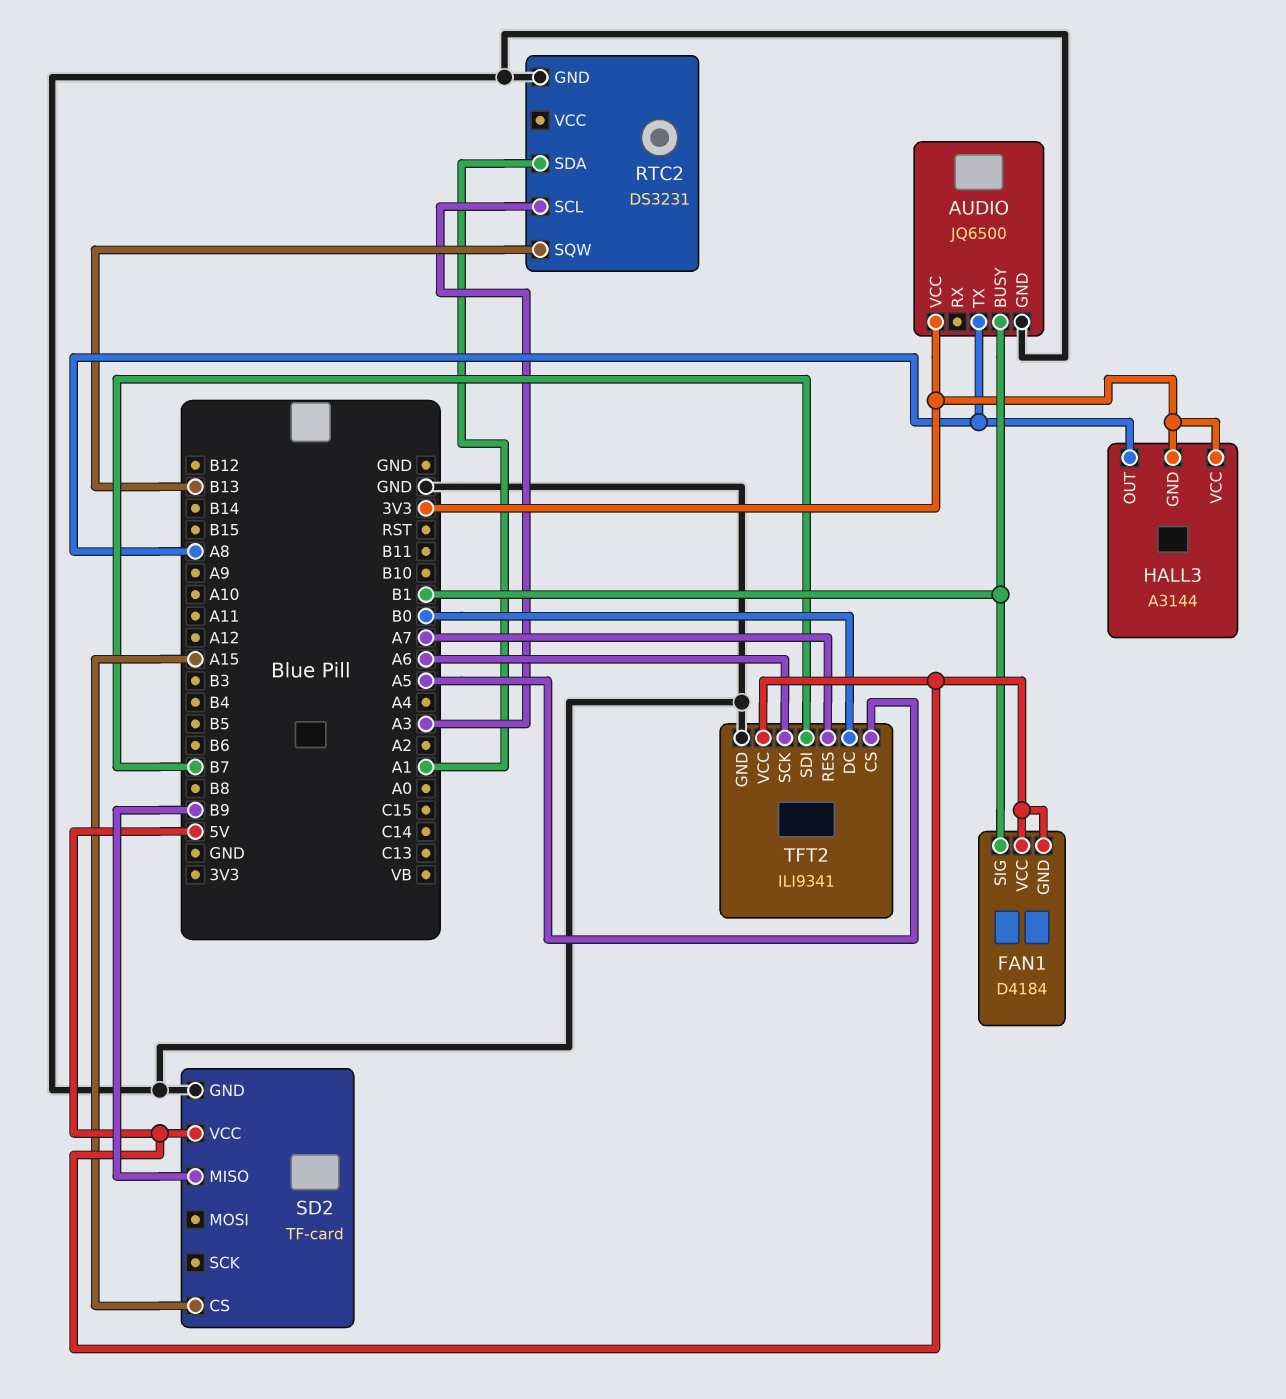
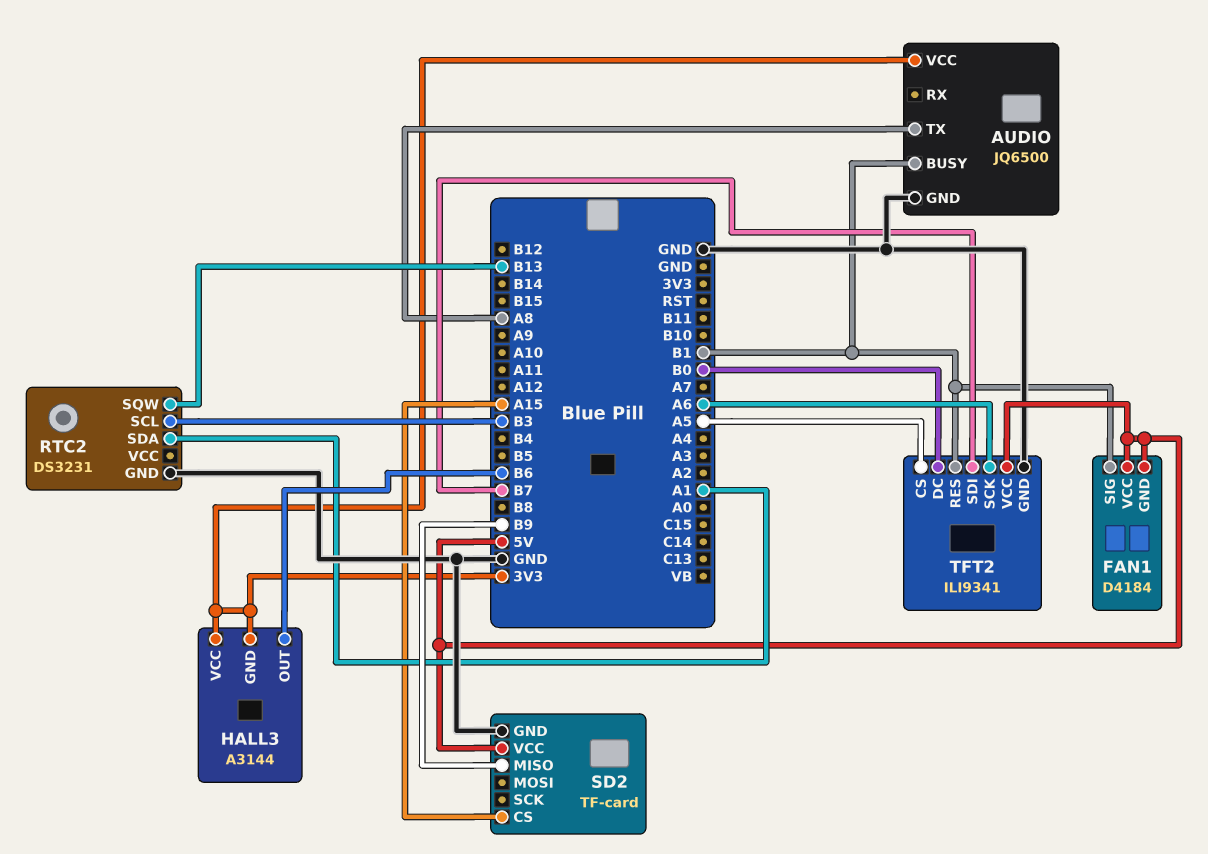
HALL3 pin OUT: A8 -> B6
RTC2 pin SCL: A3 -> B3
TFT2 pin RES: A7 -> B1

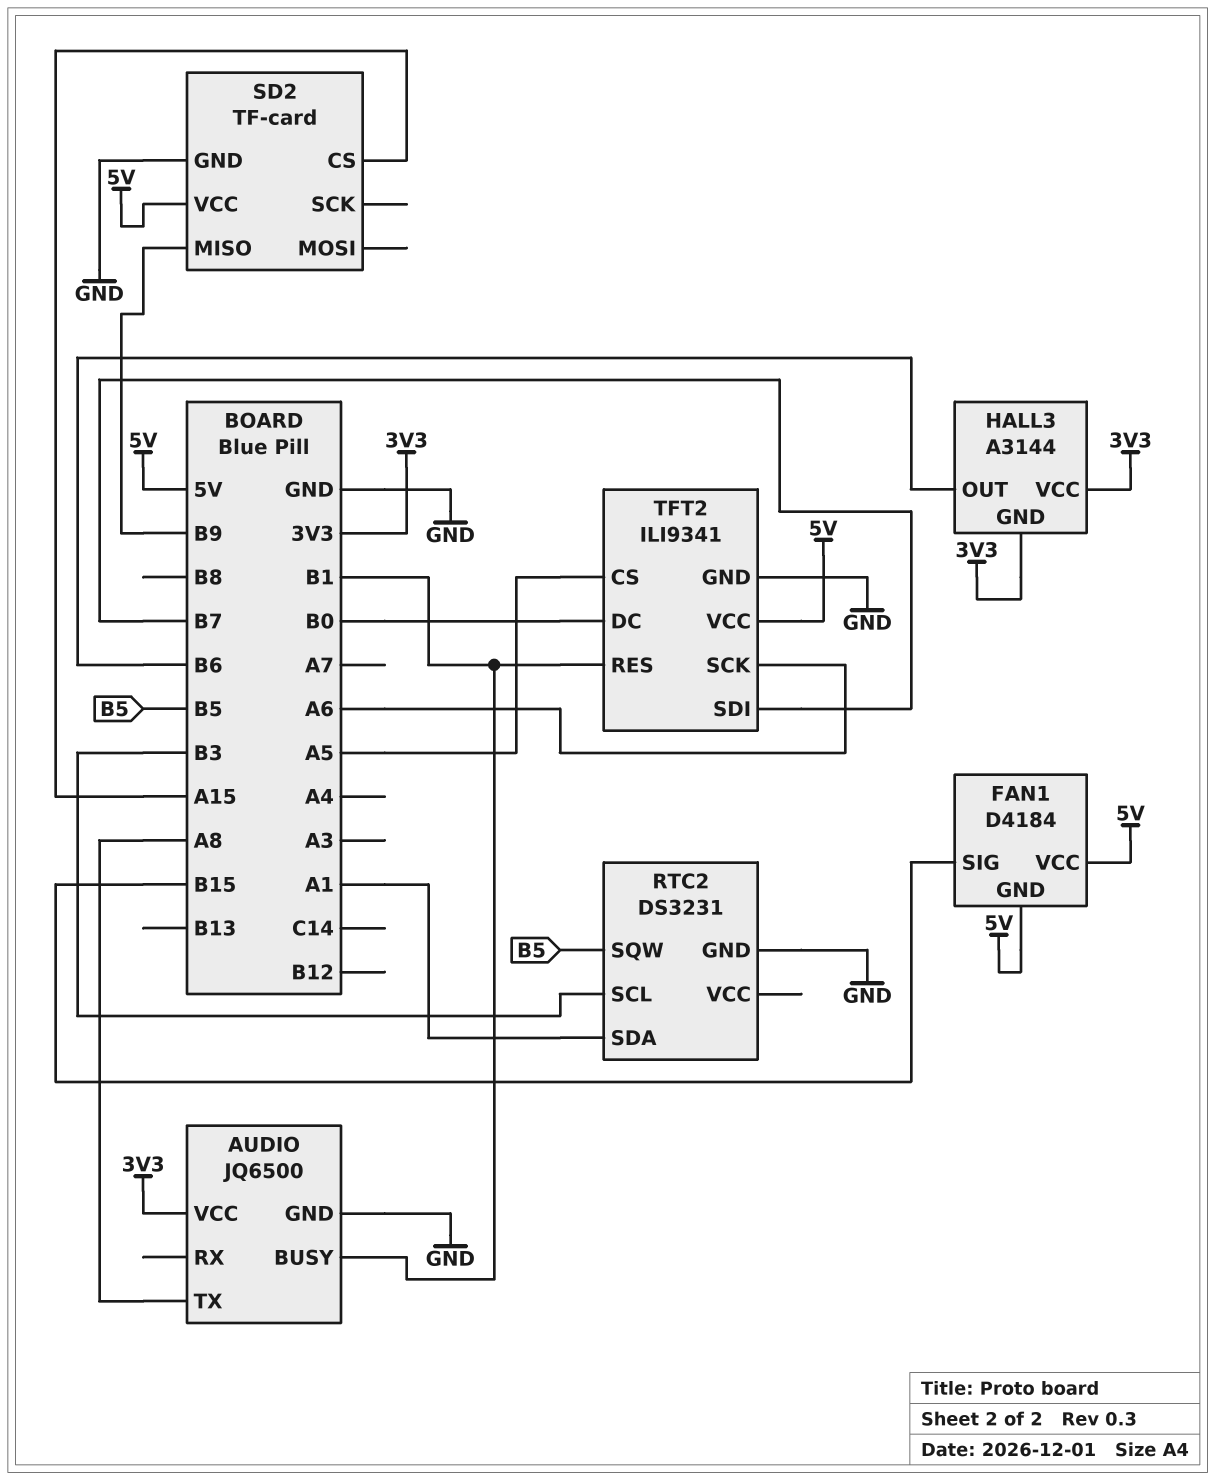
FAN1 pin SIG: B1 -> B15
RTC2 pin SQW: B13 -> B5

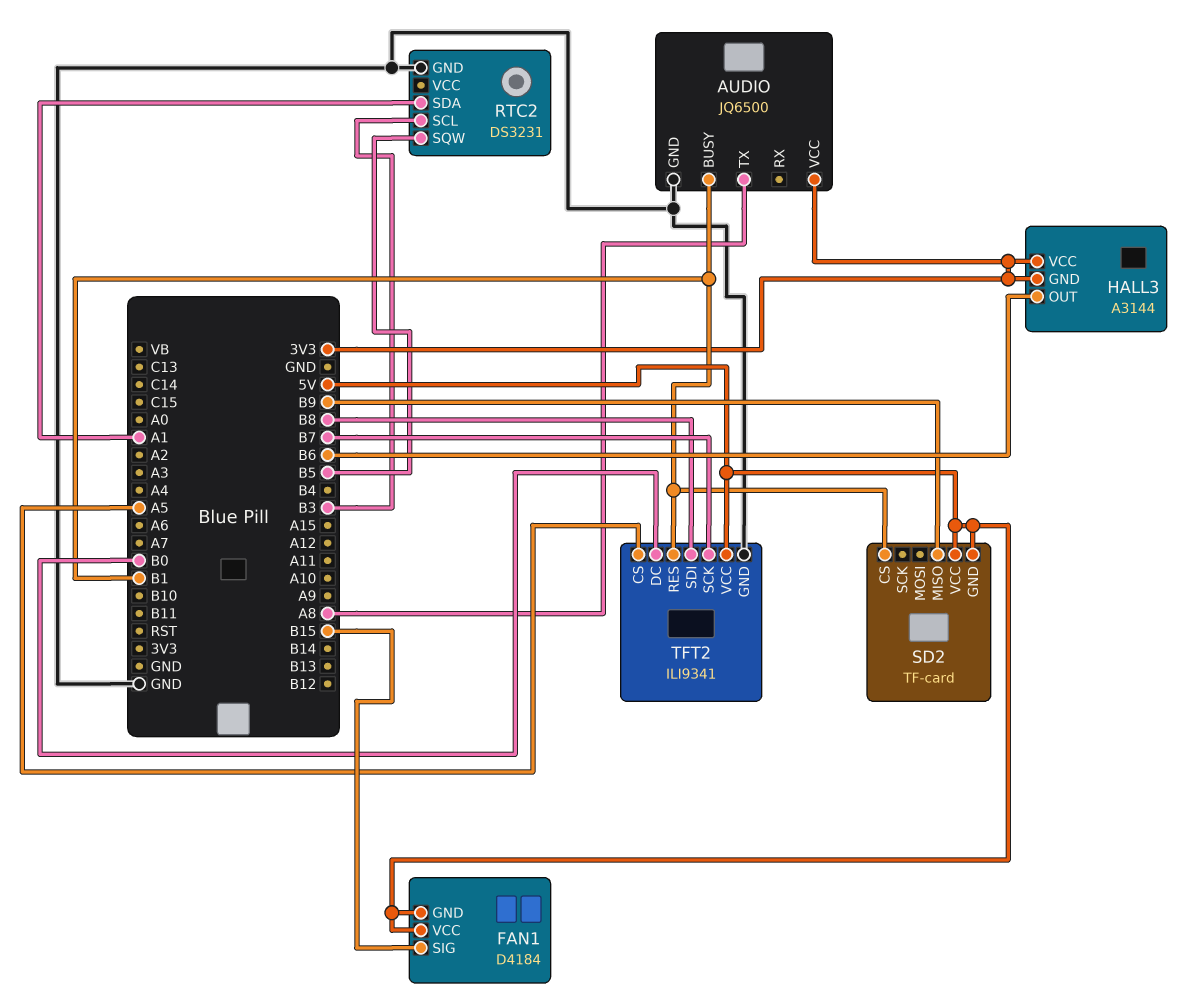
SD2 pin CS: A15 -> B1
SD2 pin GND: GND -> 5V
TFT2 pin SCK: A6 -> B7
TFT2 pin SDI: B7 -> B8

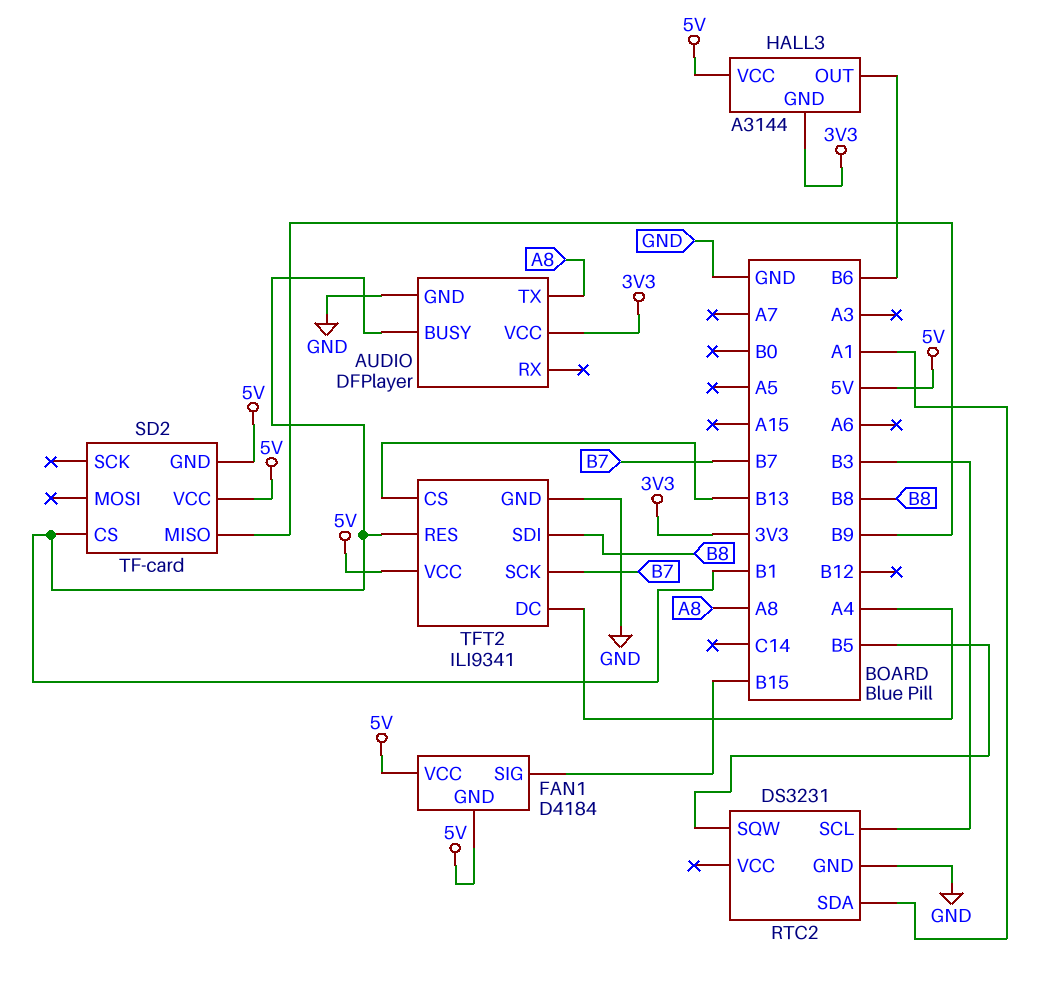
AUDIO: JQ6500 -> DFPlayer
HALL3 pin VCC: 3V3 -> 5V
TFT2 pin CS: A5 -> B13
TFT2 pin DC: B0 -> A4

